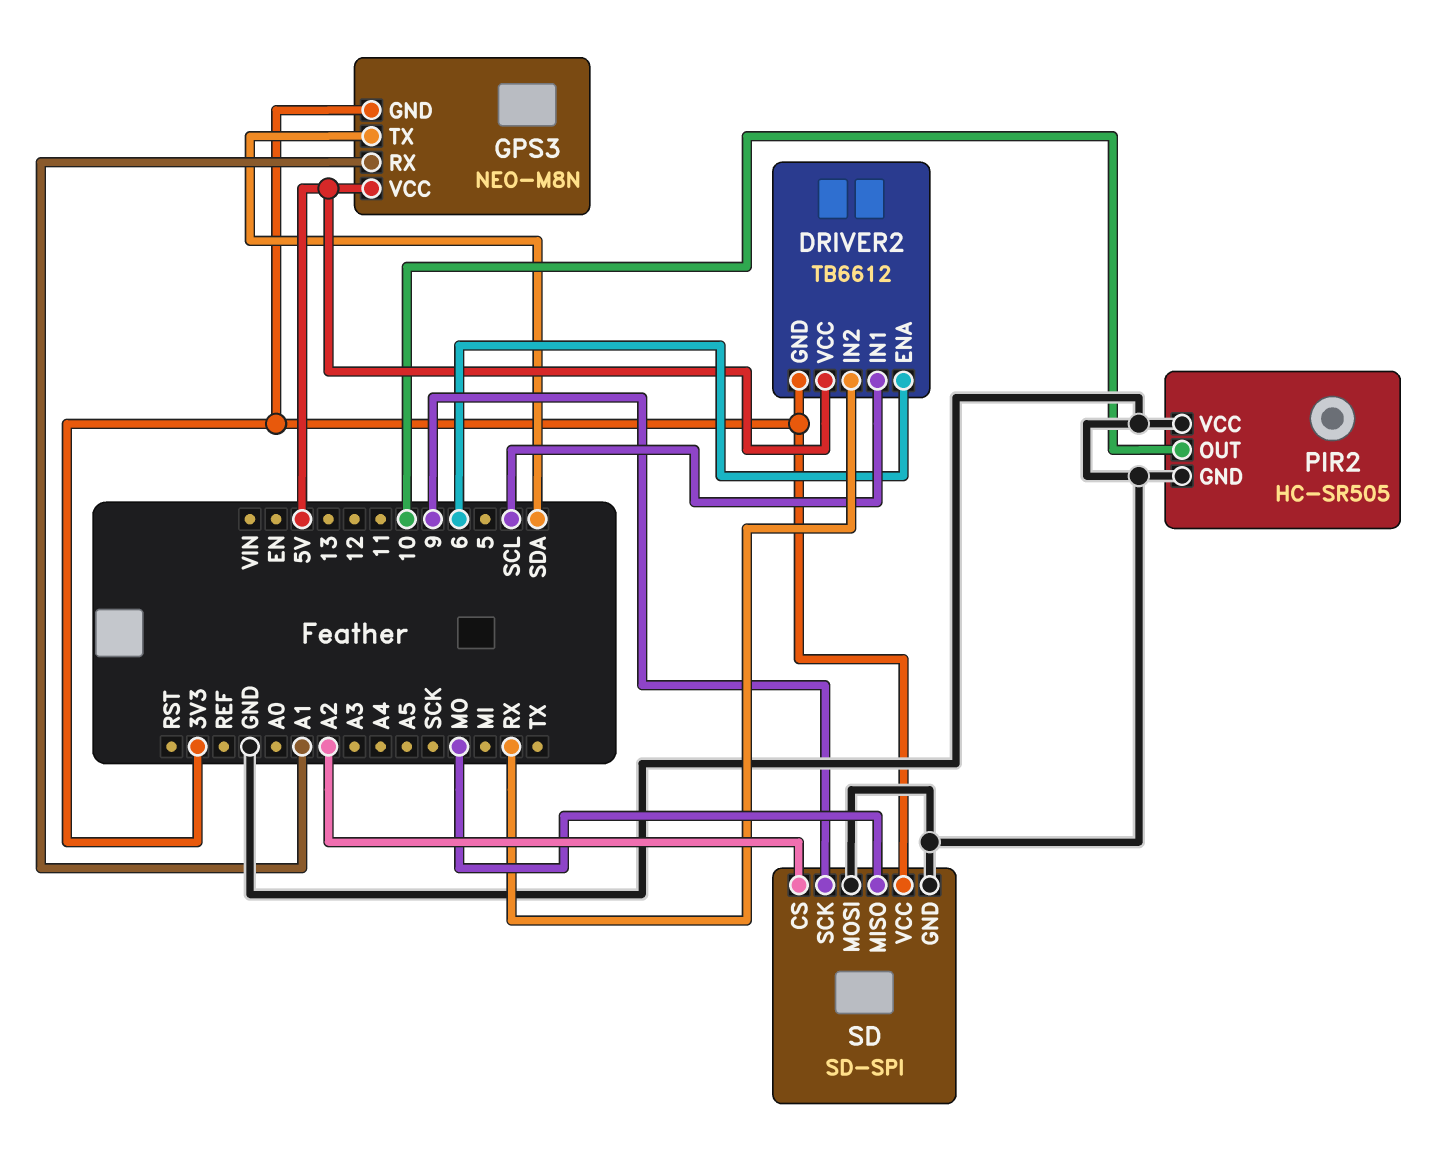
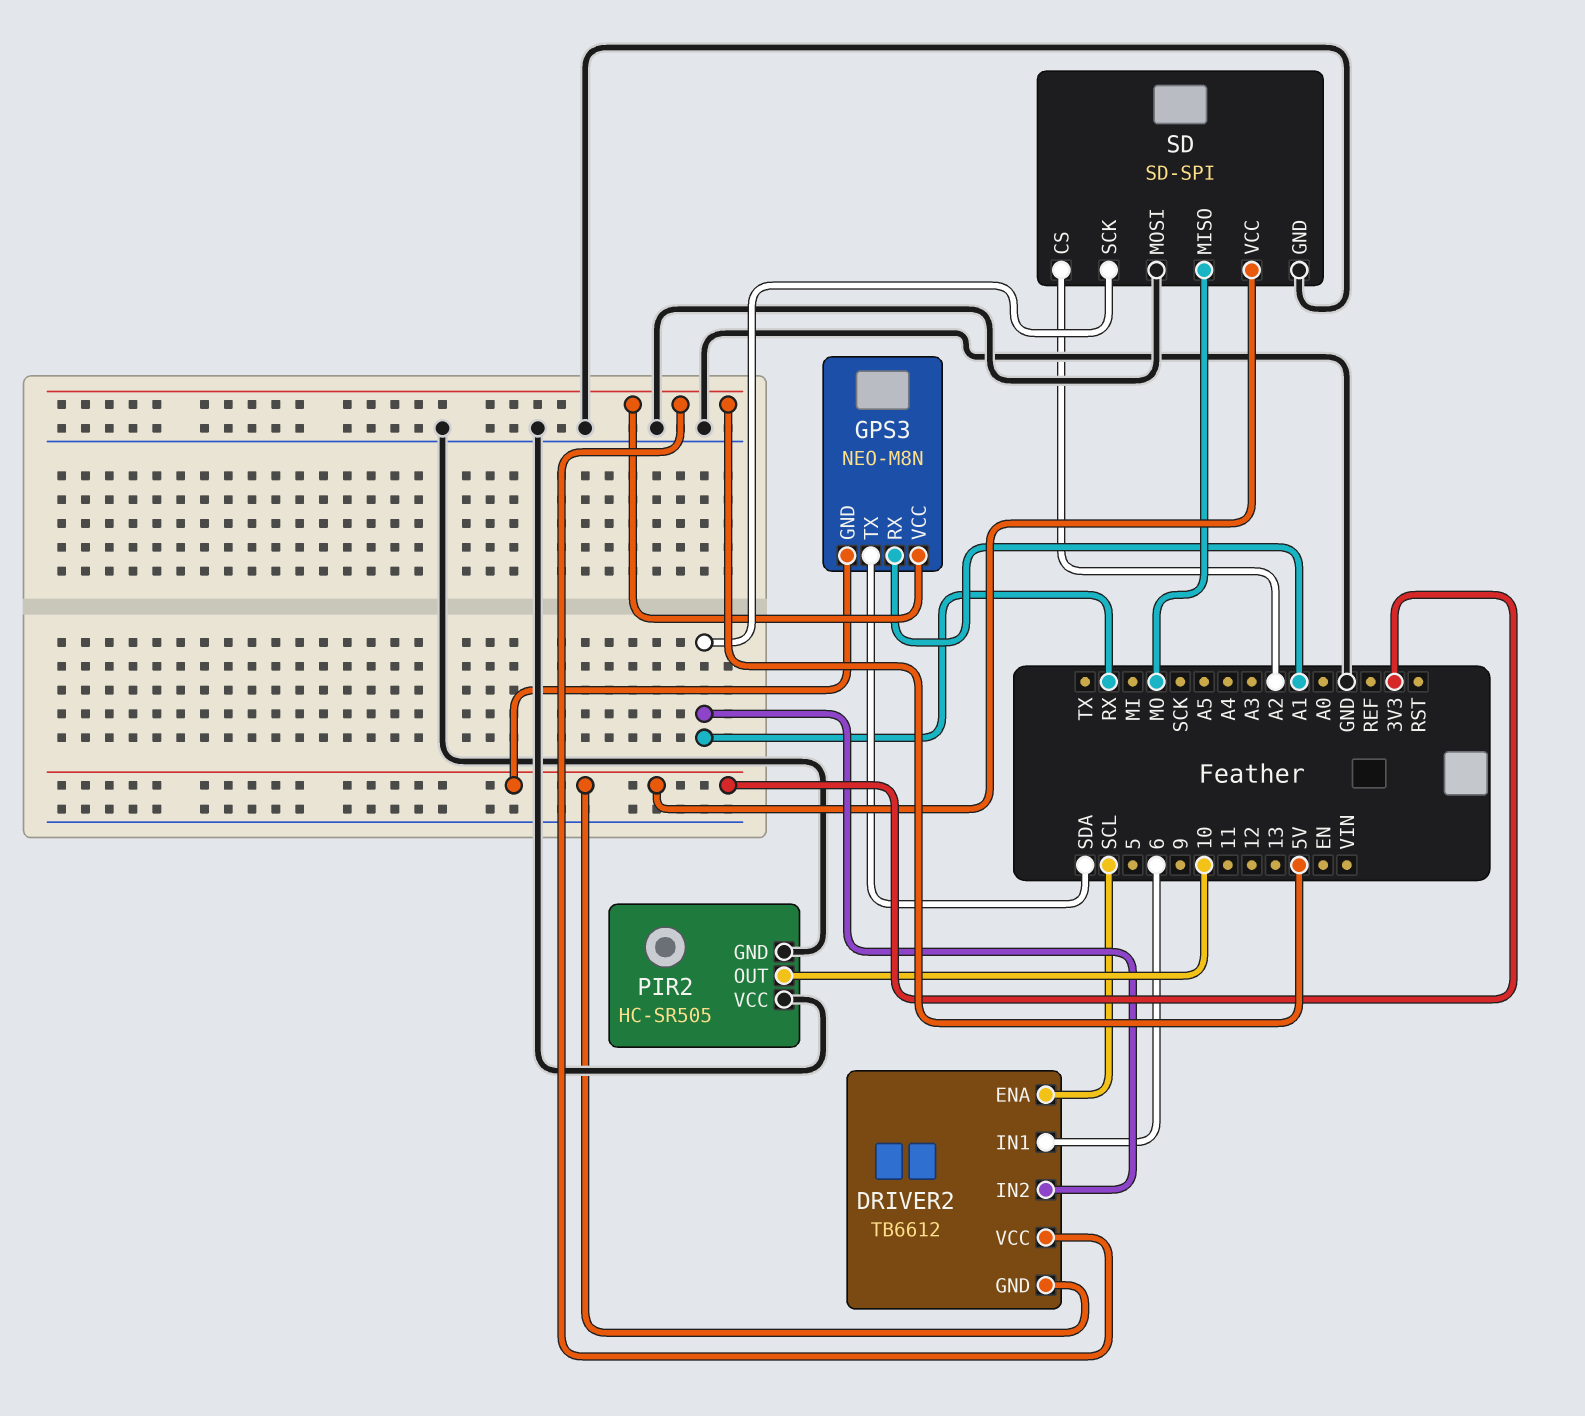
DRIVER2 pin ENA: 6 -> SCL
DRIVER2 pin IN1: SCL -> 6
SD pin SCK: 9 -> RX

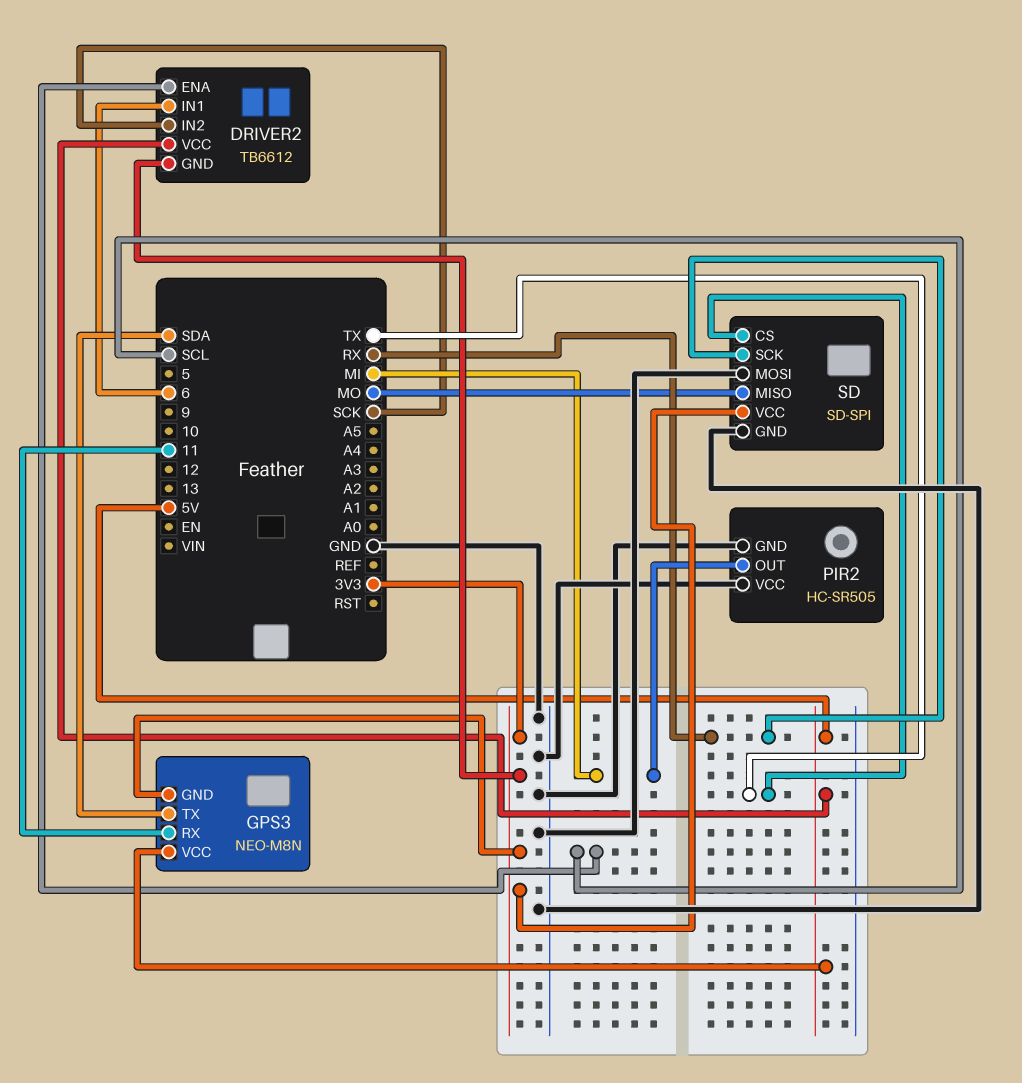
DRIVER2 pin IN2: RX -> SCK
GPS3 pin RX: A1 -> 11
PIR2 pin OUT: 10 -> MI
SD pin CS: A2 -> TX

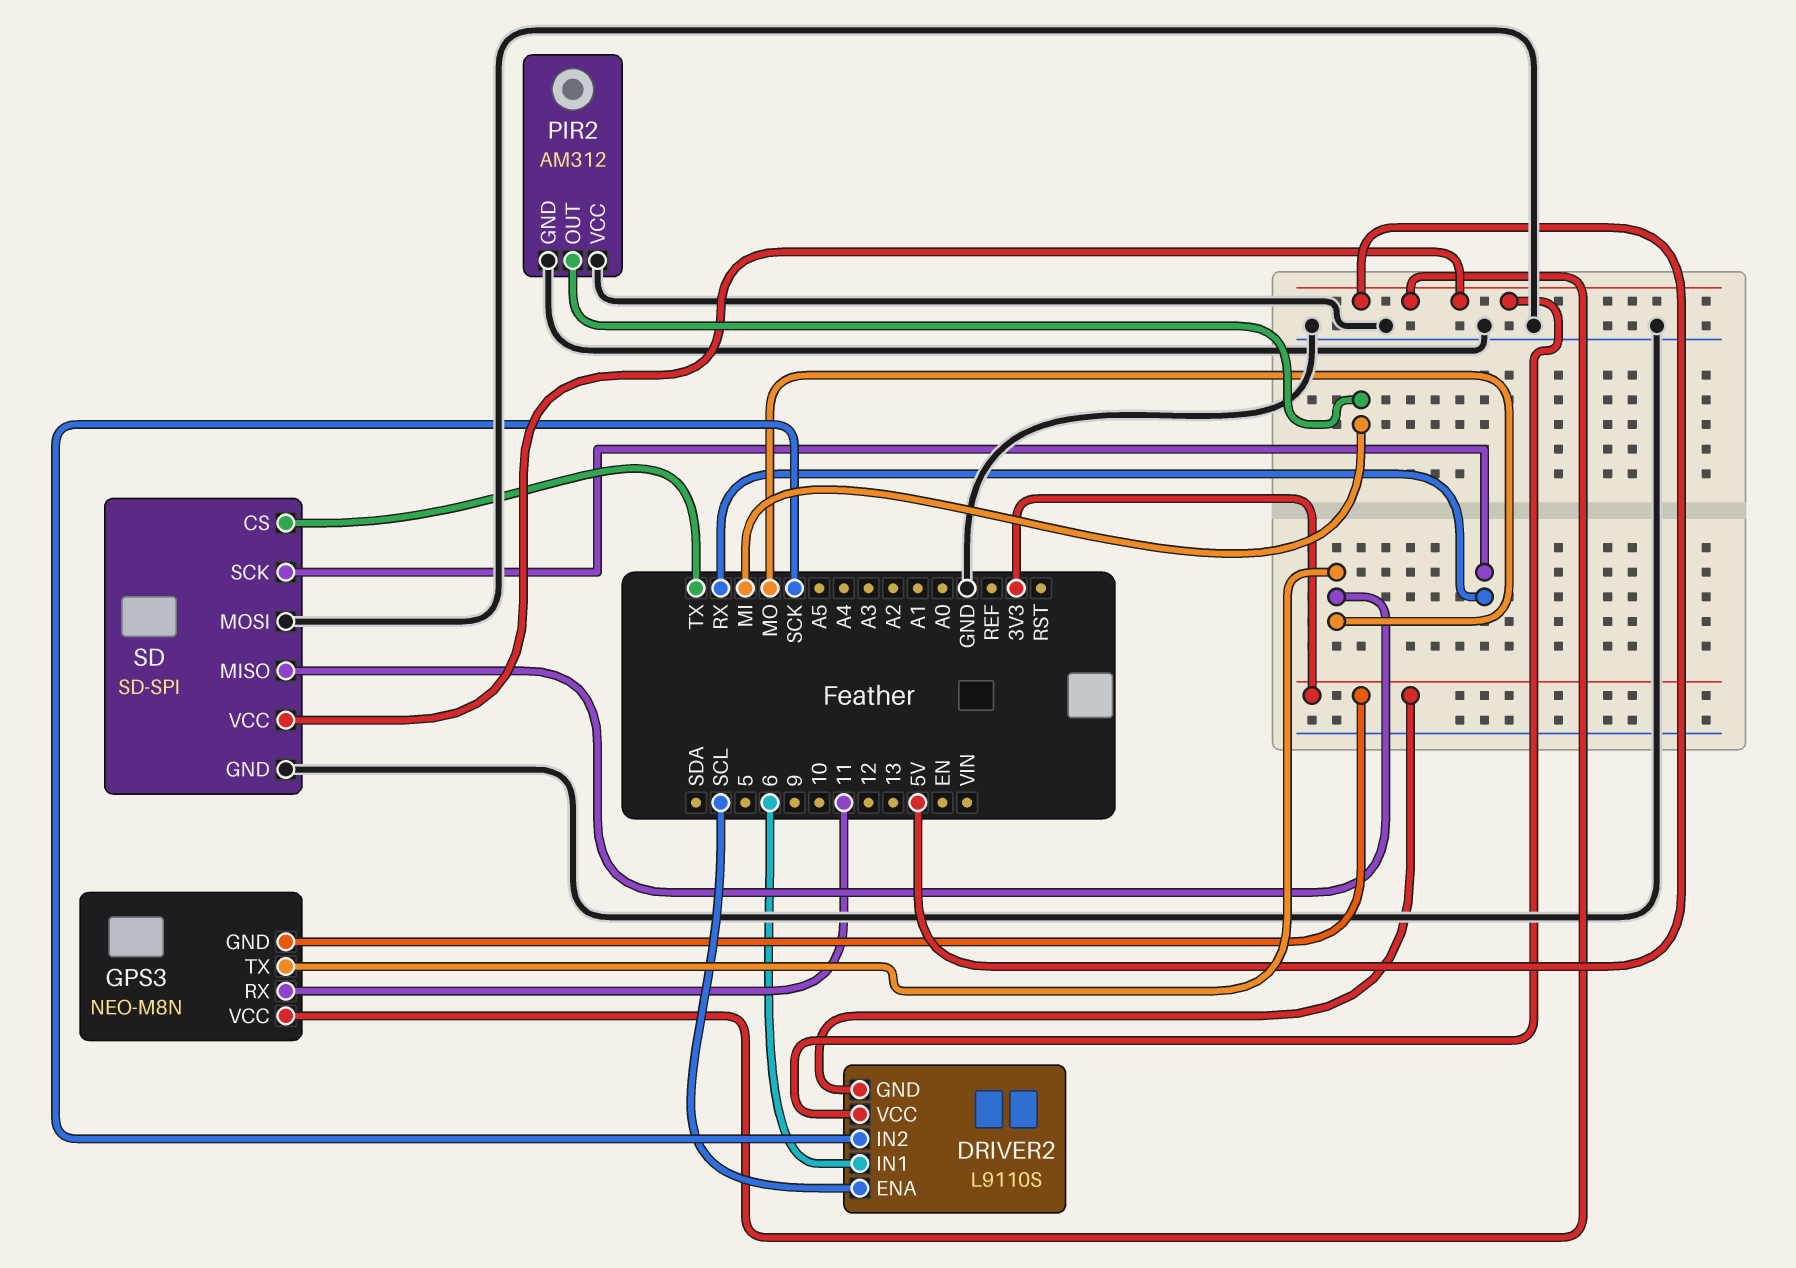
DRIVER2: TB6612 -> L9110S
GPS3 pin TX: SDA -> MO
PIR2: HC-SR505 -> AM312
SD pin VCC: 3V3 -> 5V

